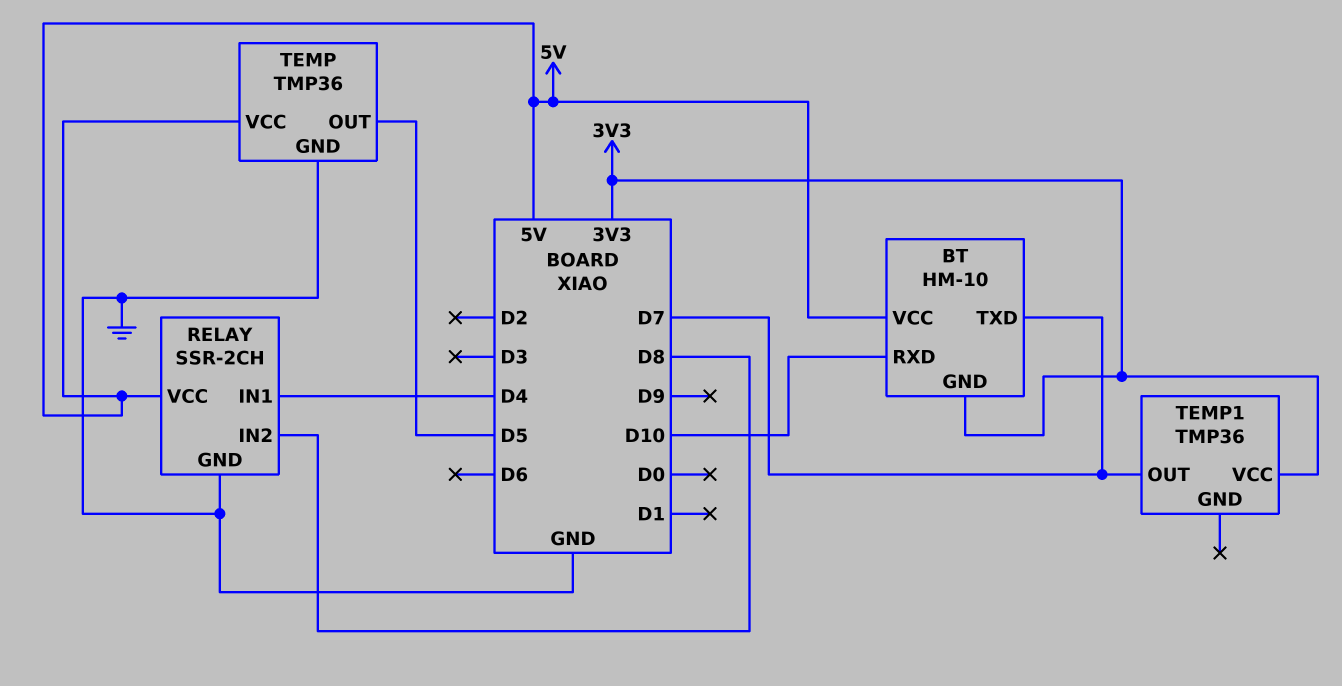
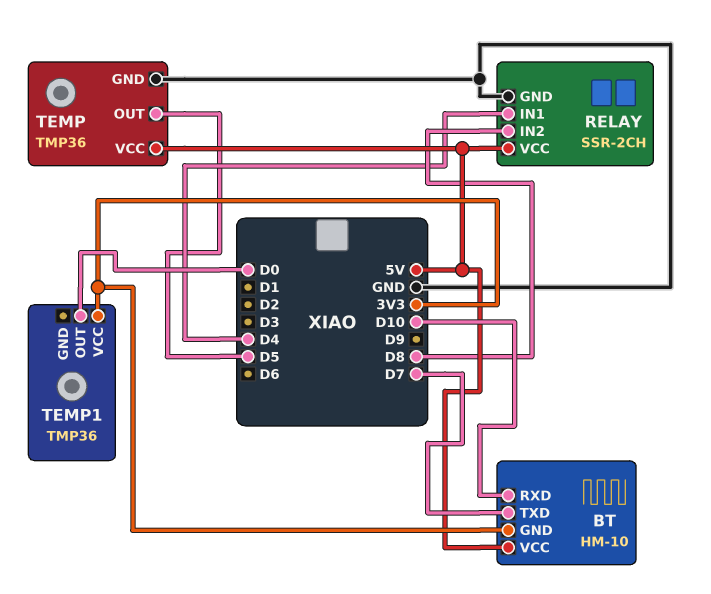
TEMP1 pin OUT: D7 -> D0

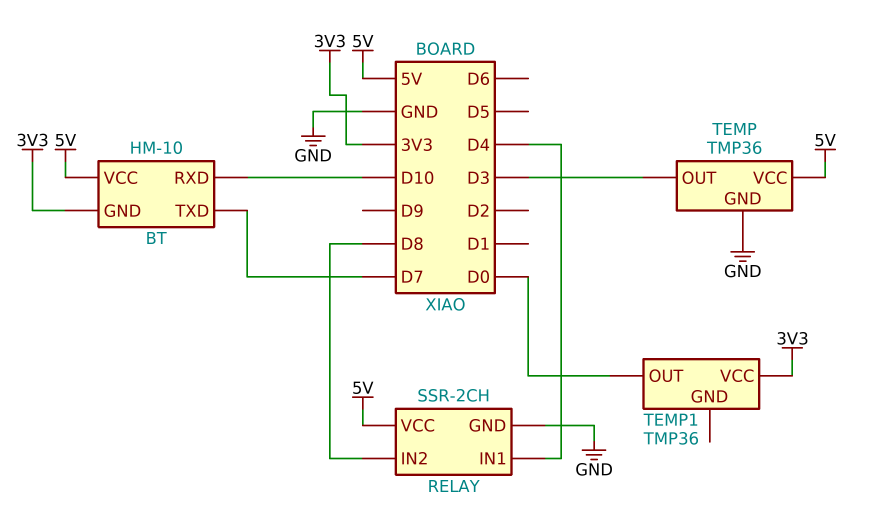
TEMP pin OUT: D5 -> D3

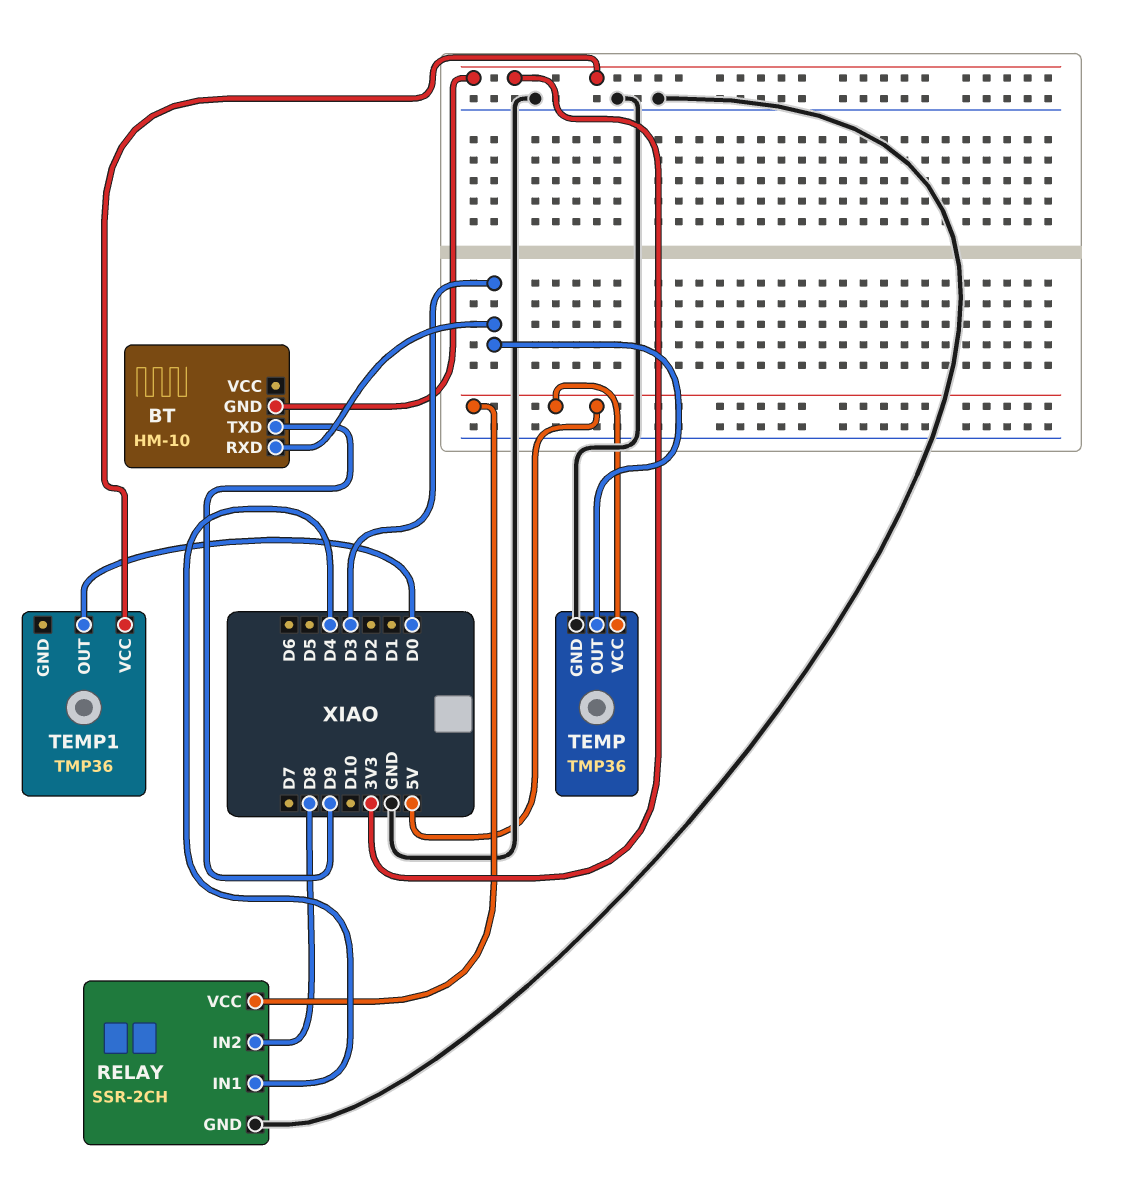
BT pin RXD: D10 -> D3
BT pin TXD: D7 -> D9
BT pin VCC: 5V -> none

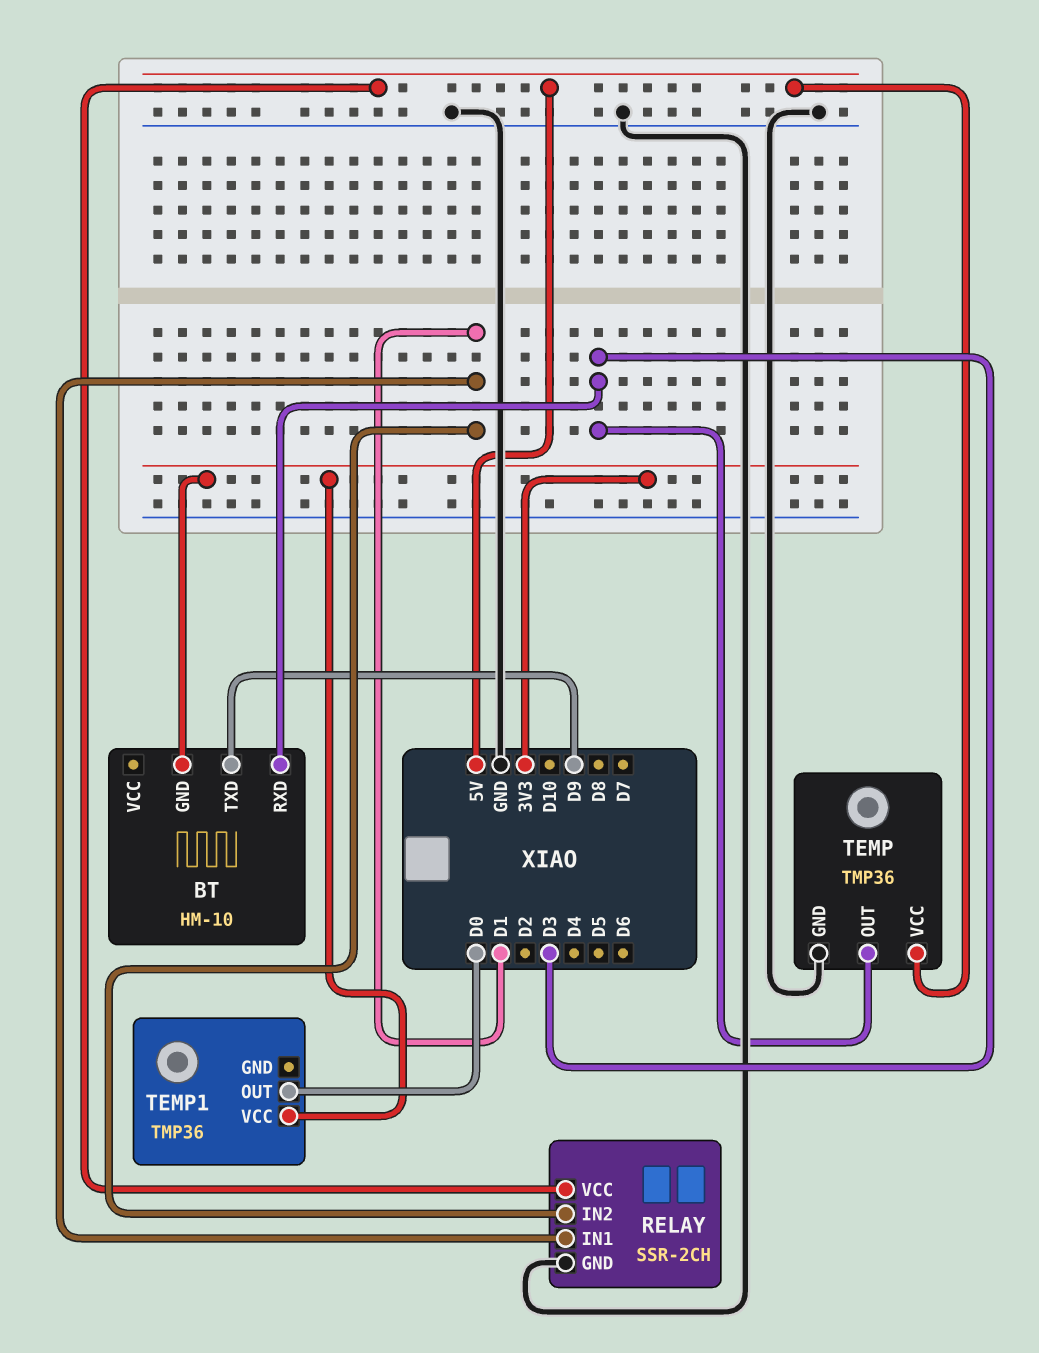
RELAY pin IN1: D4 -> D1
RELAY pin IN2: D8 -> D1

